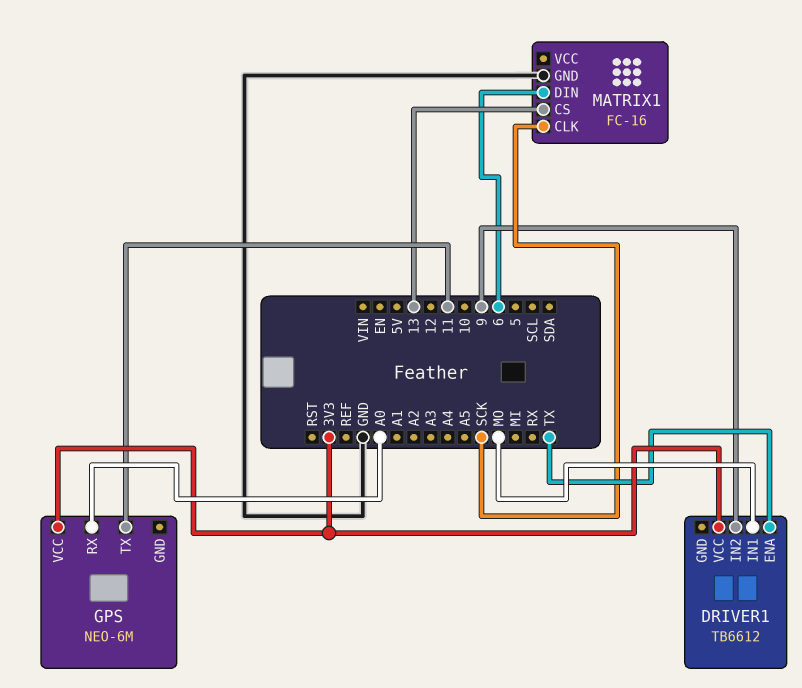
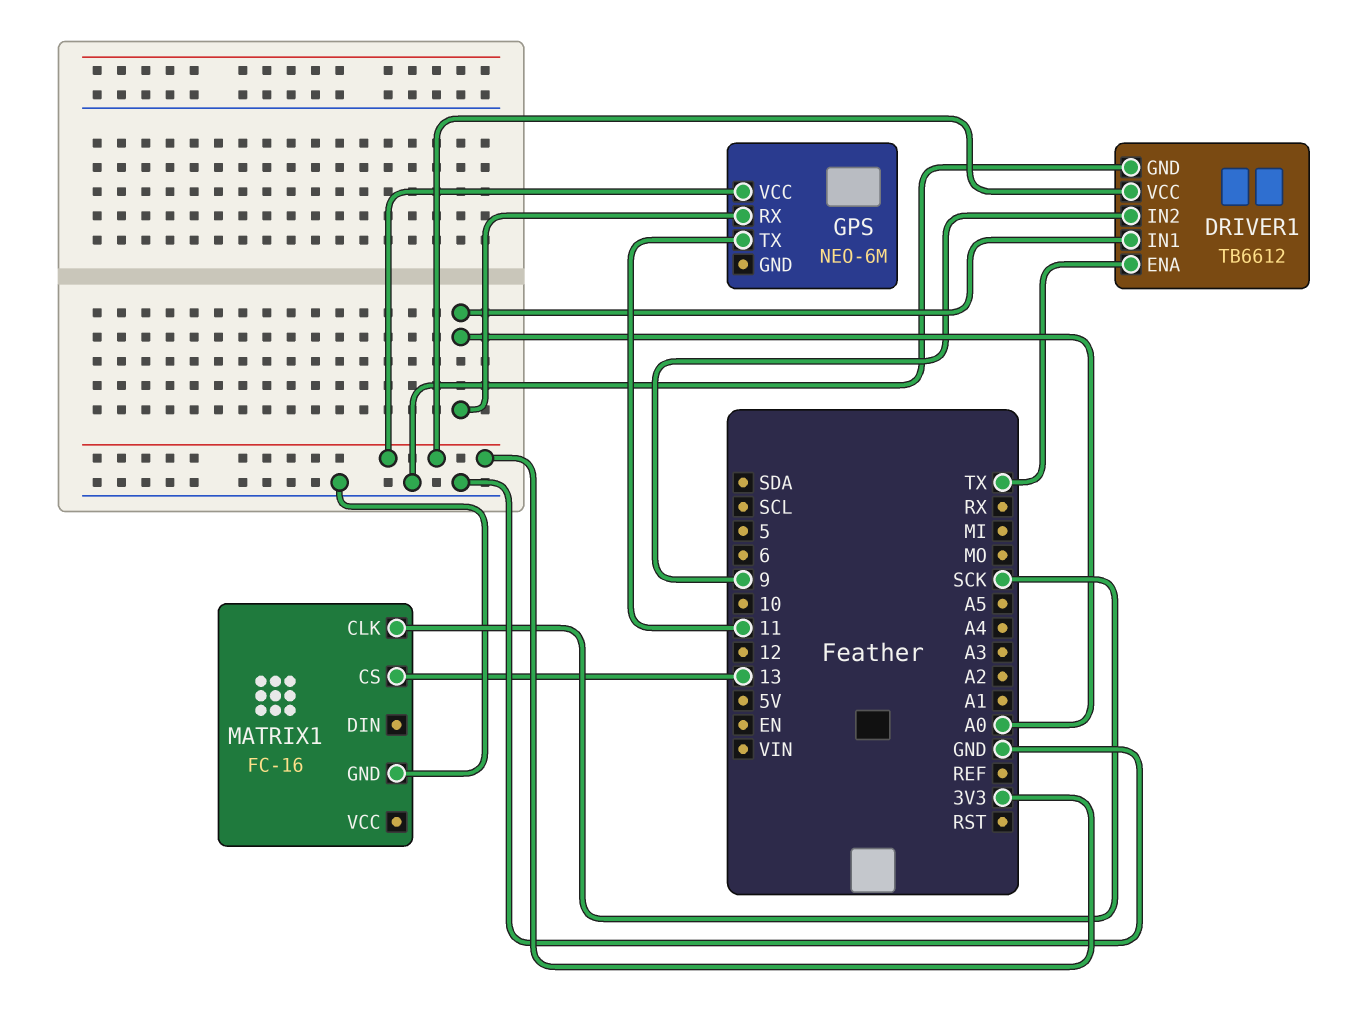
DRIVER1 pin GND: none -> GND
DRIVER1 pin IN1: MO -> A0
MATRIX1 pin DIN: 6 -> none

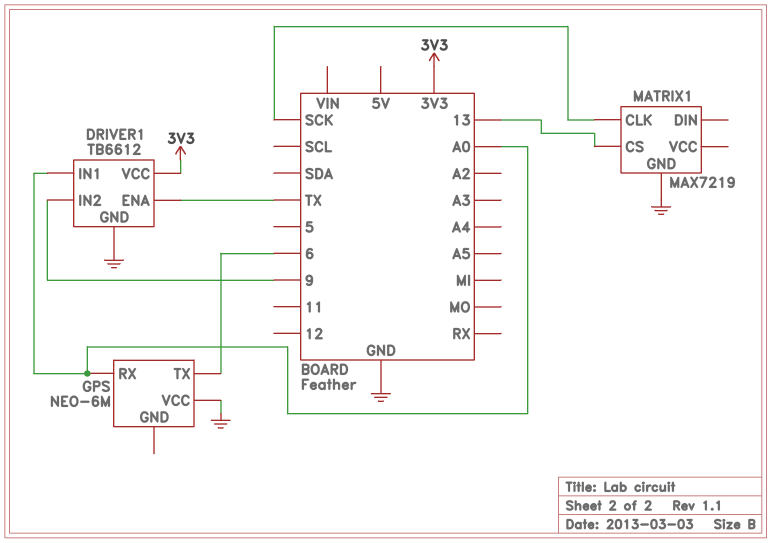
GPS pin TX: 11 -> 6
GPS pin VCC: 3V3 -> GND
MATRIX1: FC-16 -> MAX7219

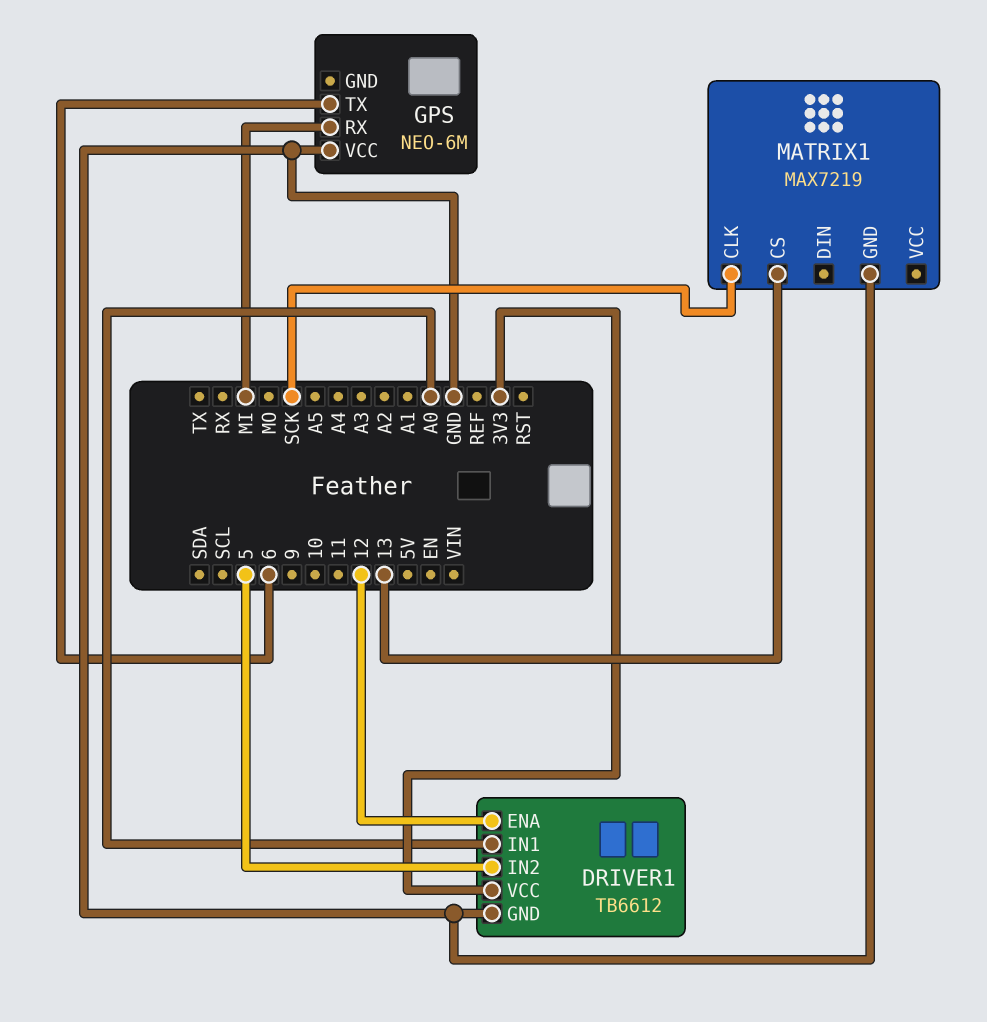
DRIVER1 pin ENA: TX -> 12
DRIVER1 pin IN2: 9 -> 5
GPS pin RX: A0 -> MI

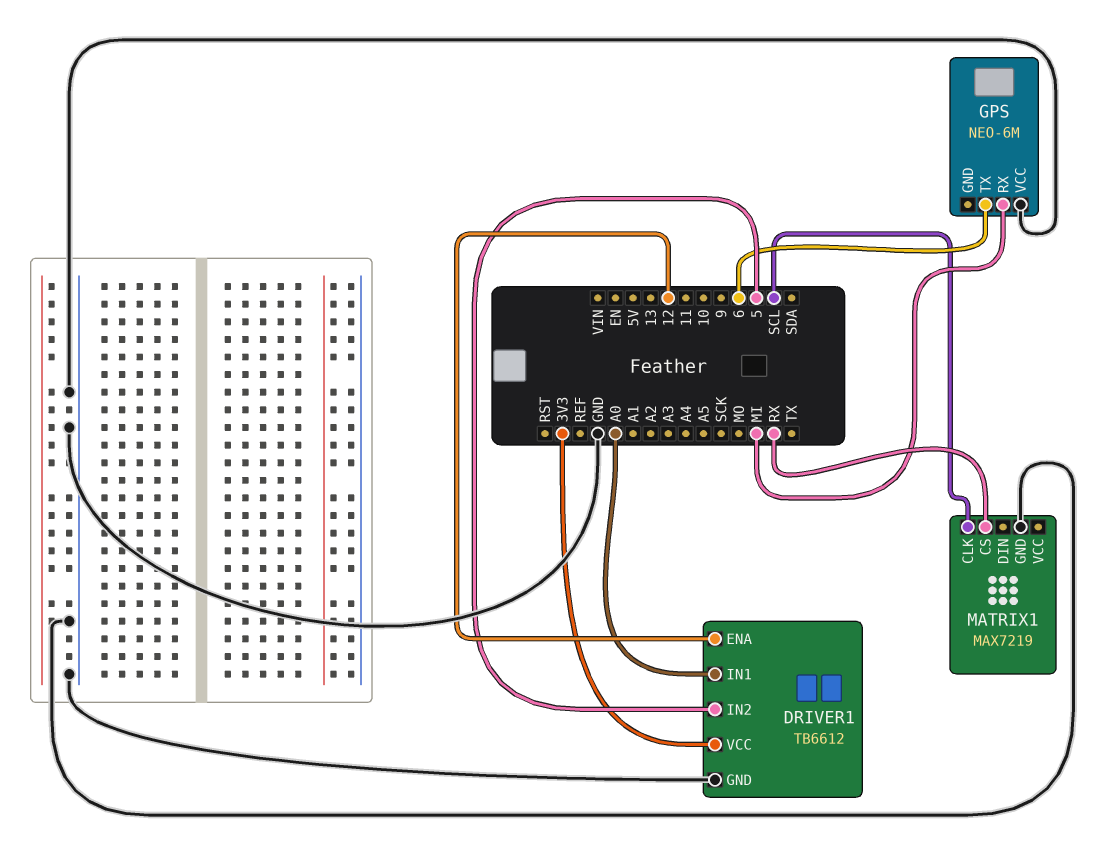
MATRIX1 pin CLK: SCK -> SCL
MATRIX1 pin CS: 13 -> RX

